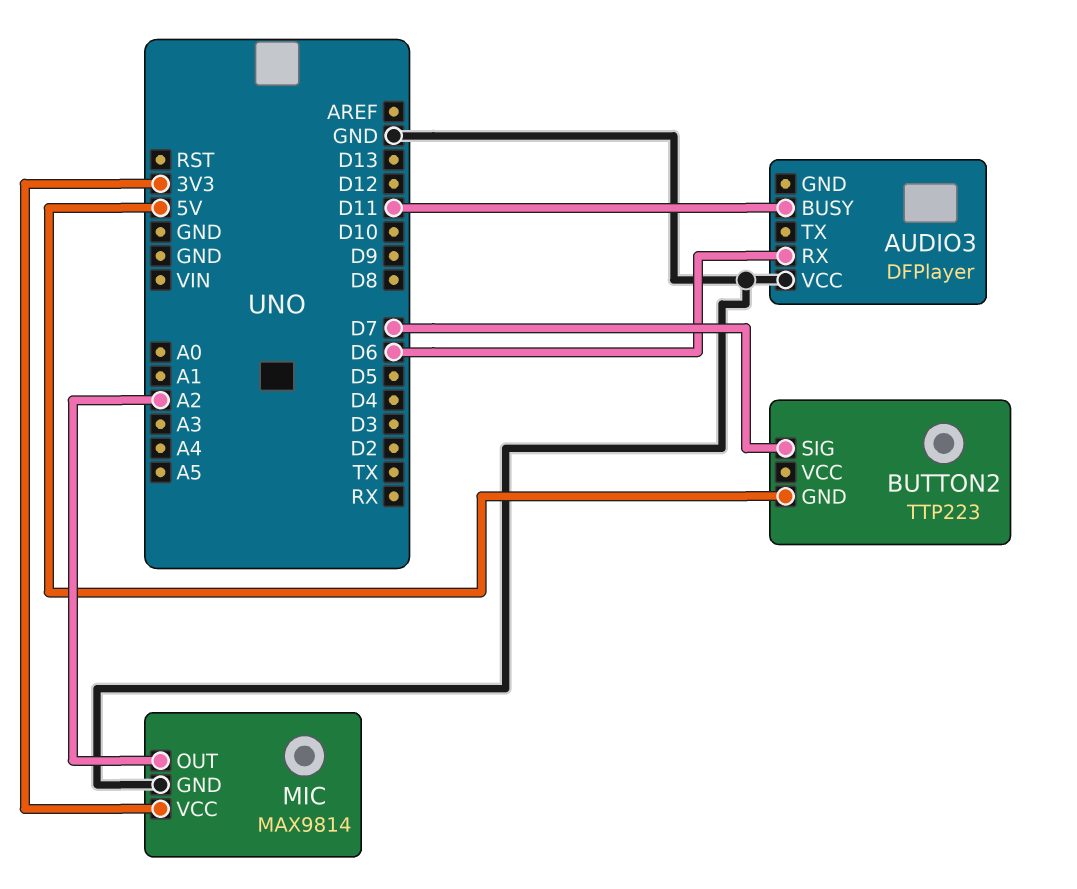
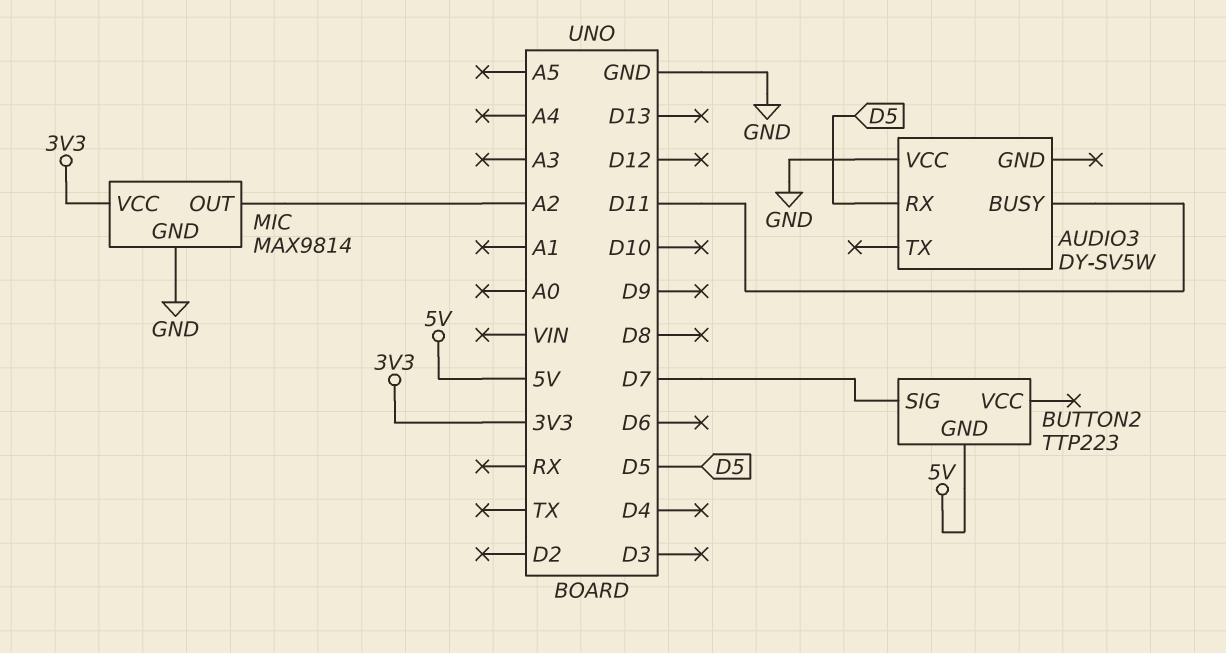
AUDIO3: DFPlayer -> DY-SV5W
AUDIO3 pin RX: D6 -> D5

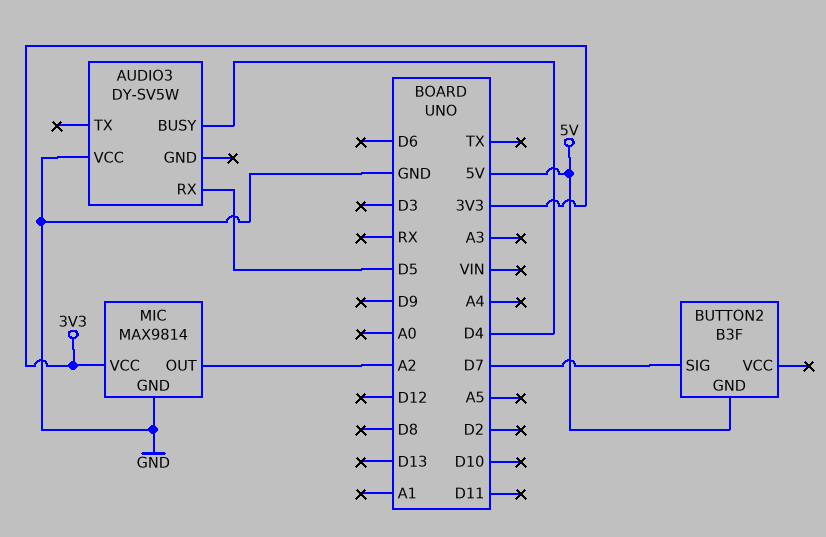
AUDIO3 pin BUSY: D11 -> D4
BUTTON2: TTP223 -> B3F

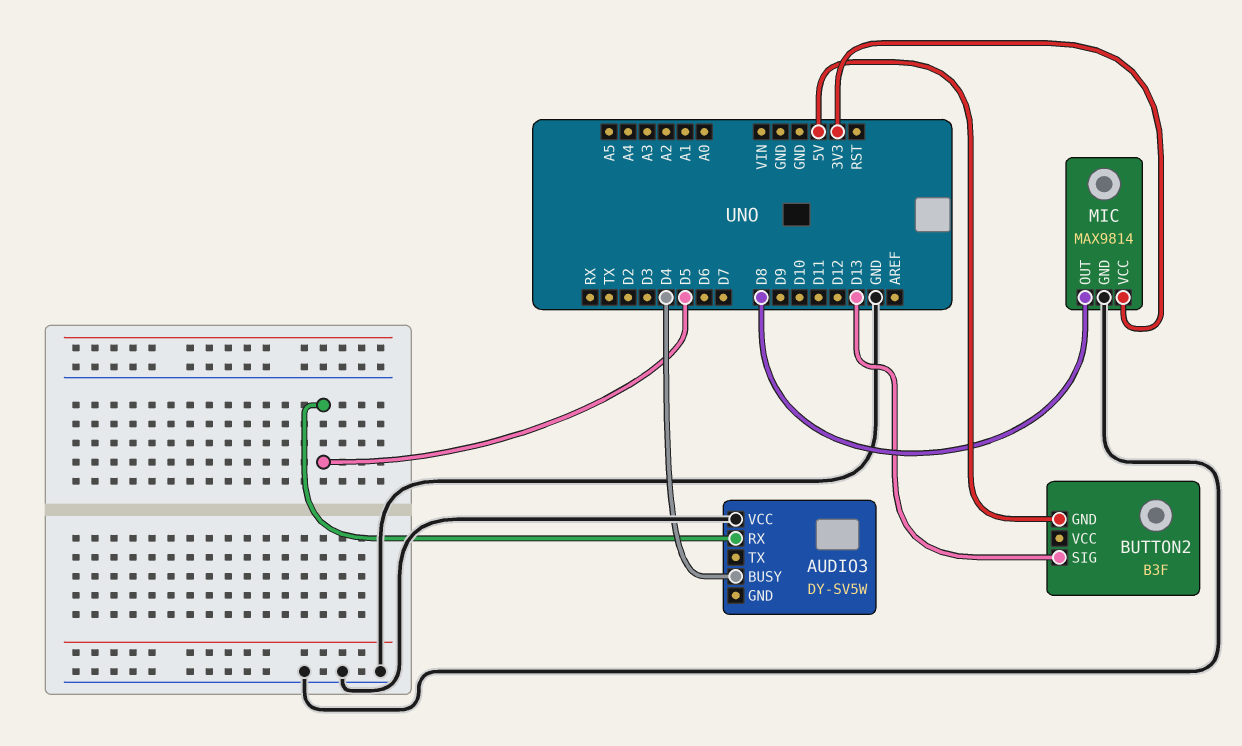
BUTTON2 pin SIG: D7 -> D13
MIC pin OUT: A2 -> D8

